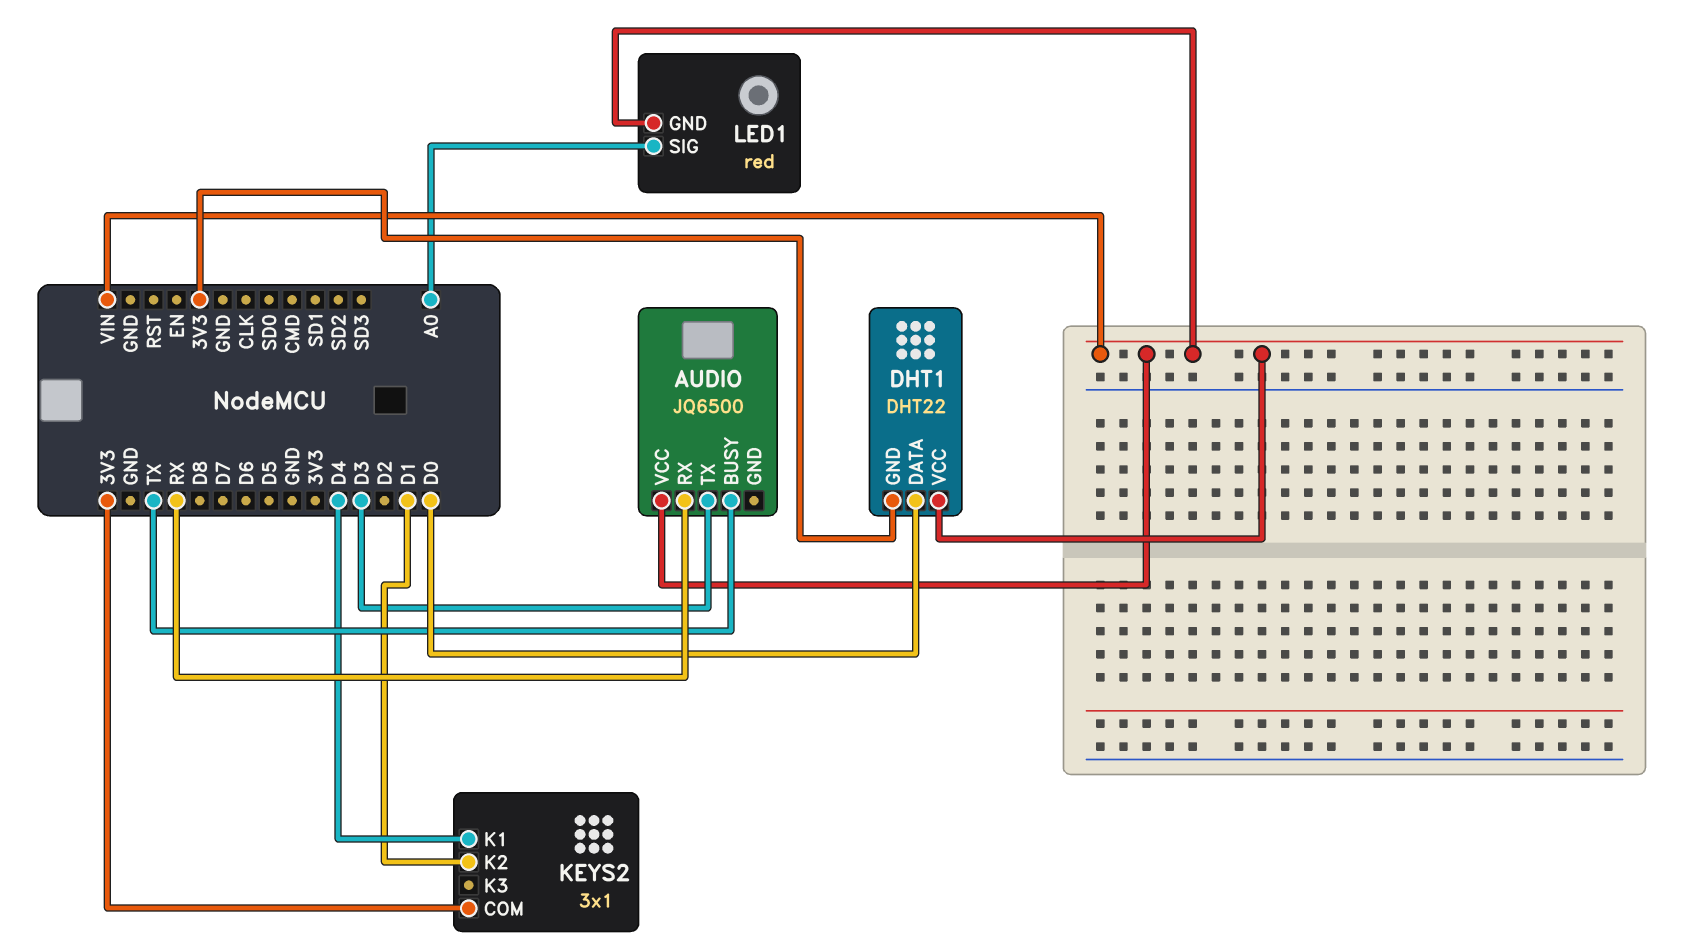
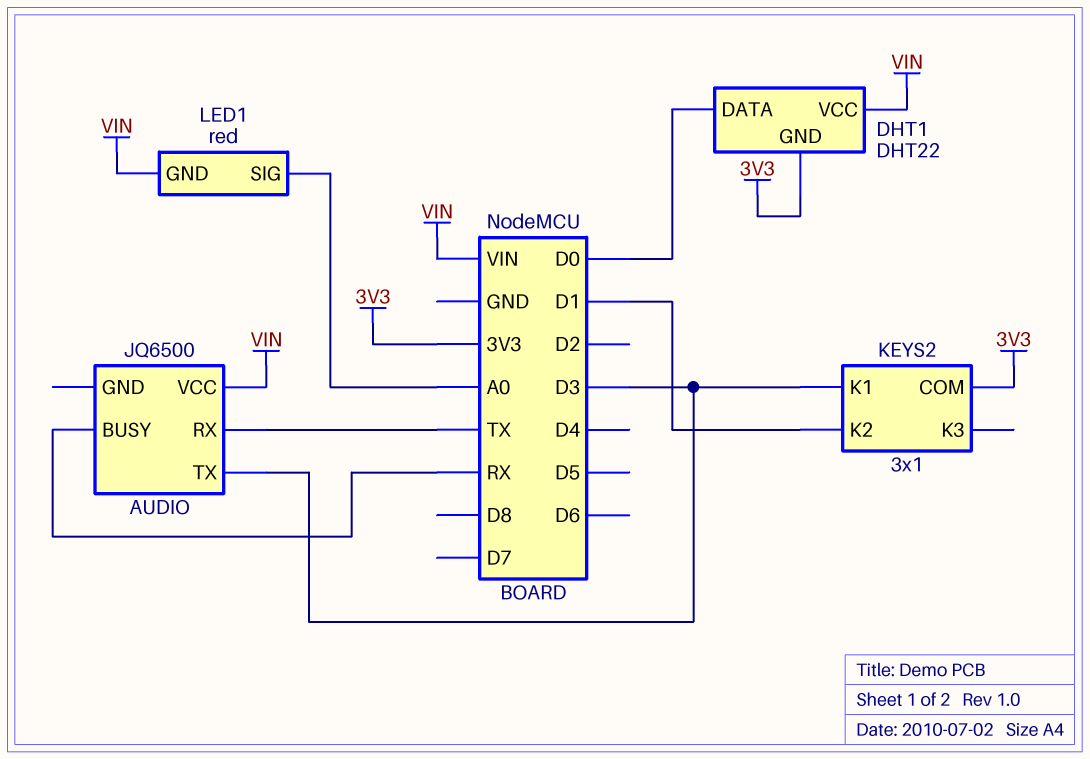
AUDIO pin BUSY: TX -> RX
AUDIO pin RX: RX -> TX
KEYS2 pin K1: D4 -> D3

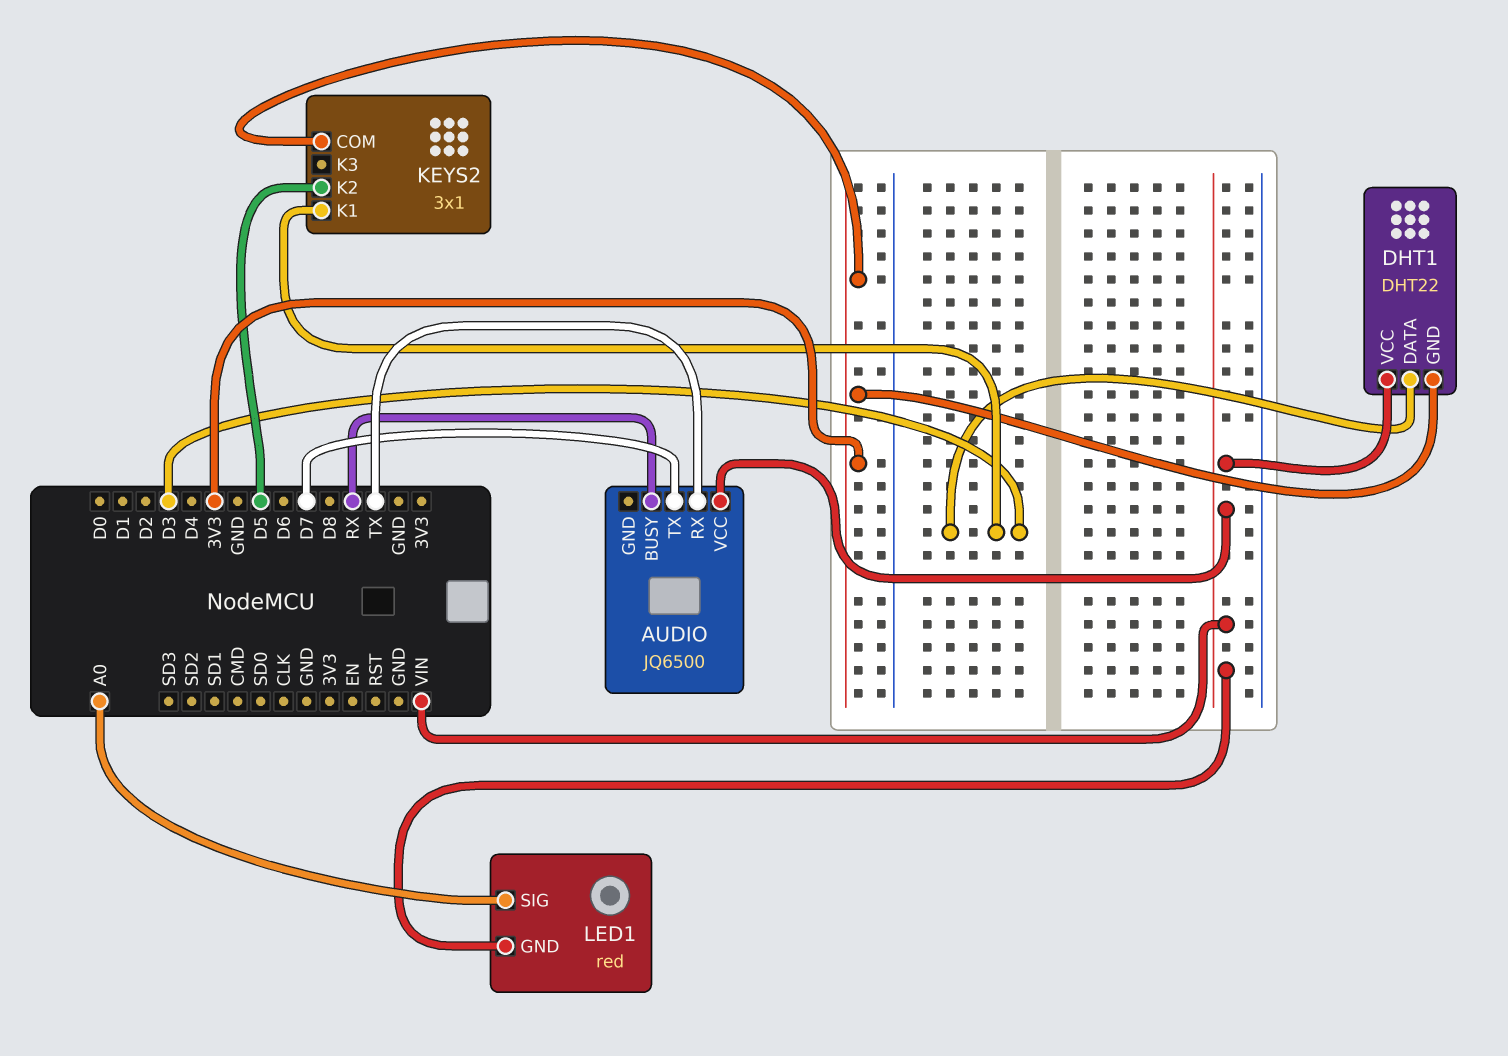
AUDIO pin TX: D3 -> D7
DHT1 pin DATA: D0 -> D3
KEYS2 pin K2: D1 -> D5

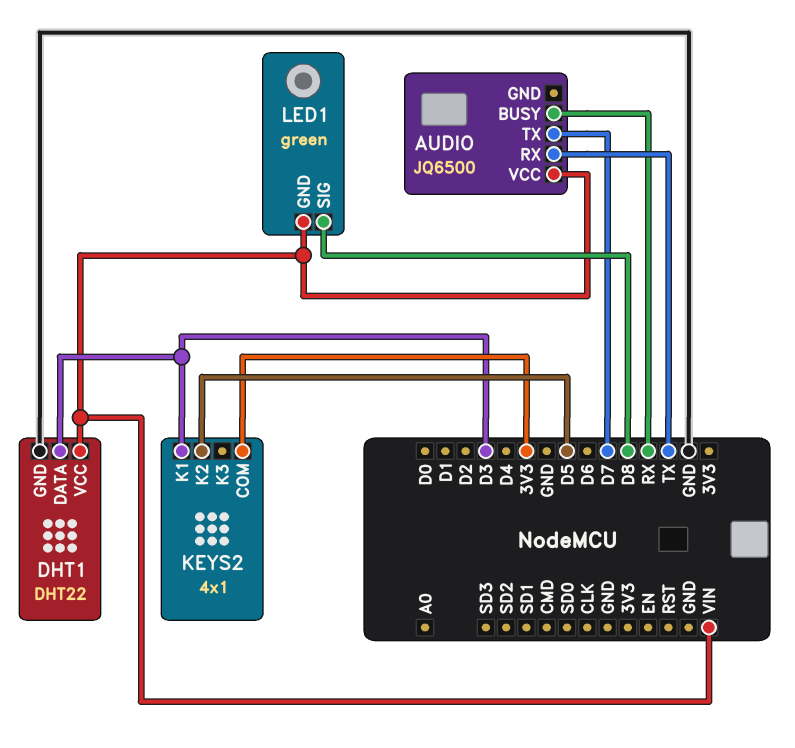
DHT1 pin GND: 3V3 -> GND
KEYS2: 3x1 -> 4x1
LED1: red -> green
LED1 pin SIG: A0 -> D8

